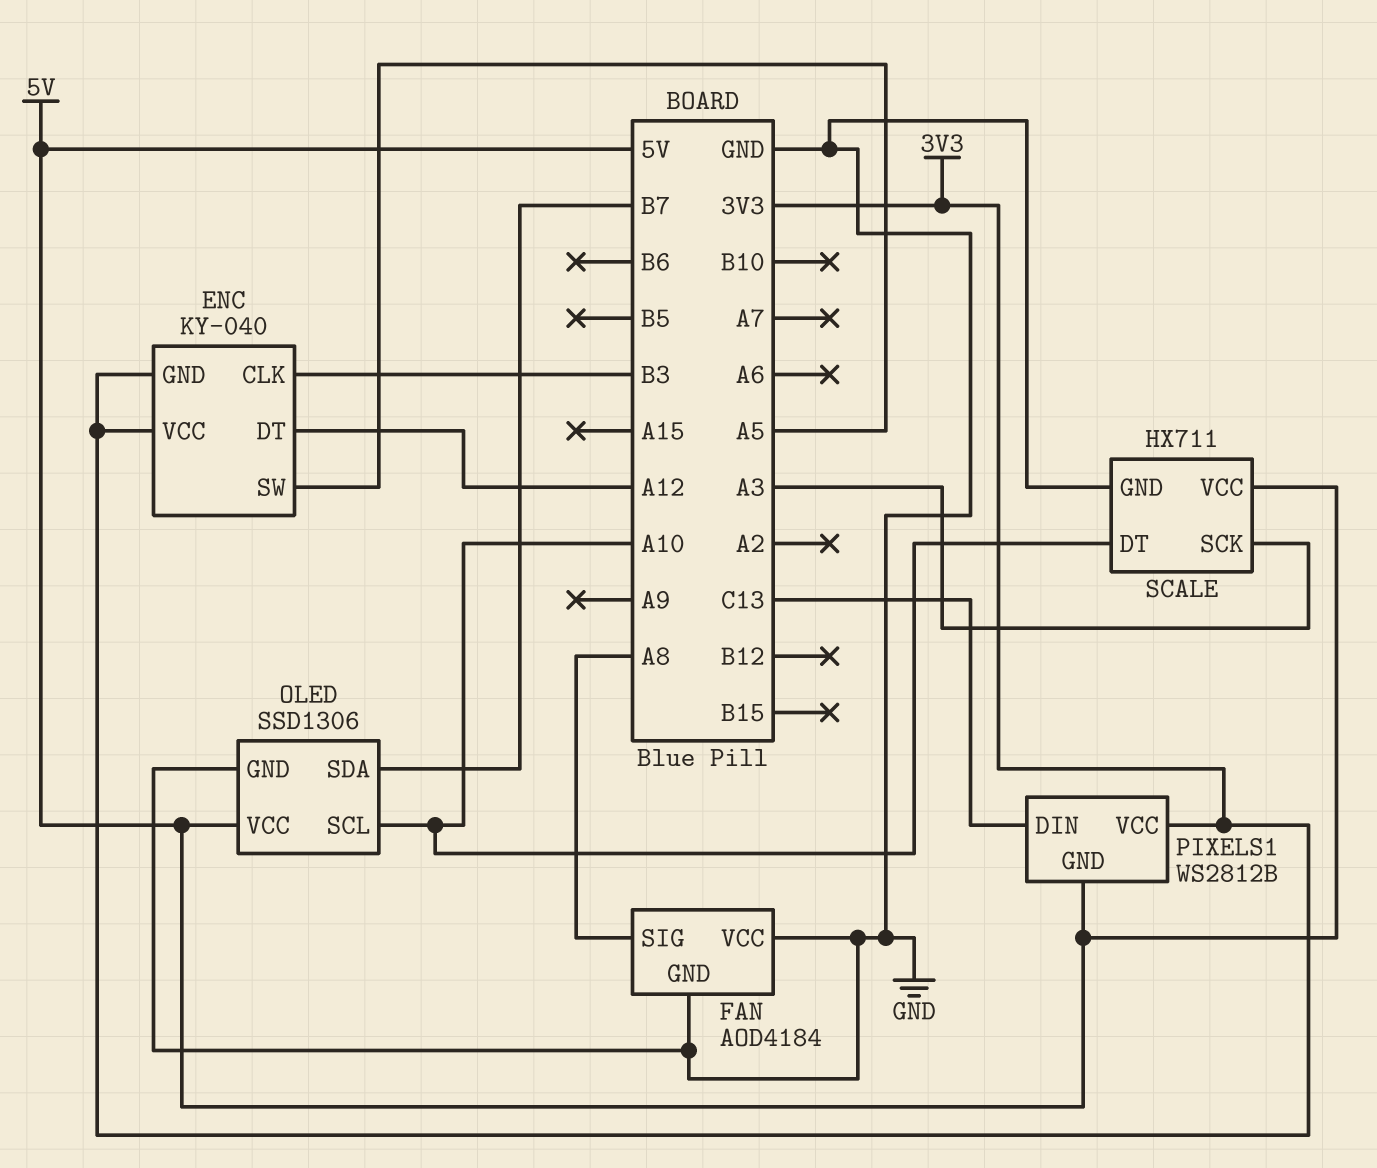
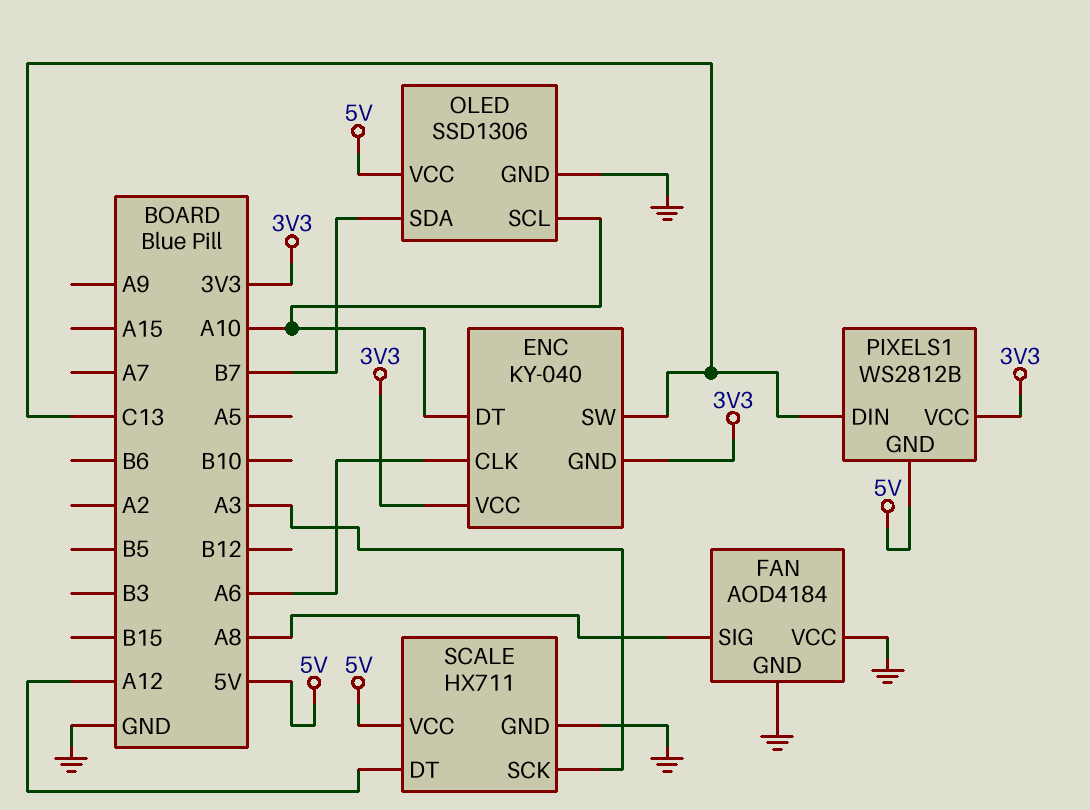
ENC pin CLK: B3 -> A6
ENC pin DT: A12 -> A10
ENC pin SW: A5 -> C13
SCALE pin DT: A10 -> A12

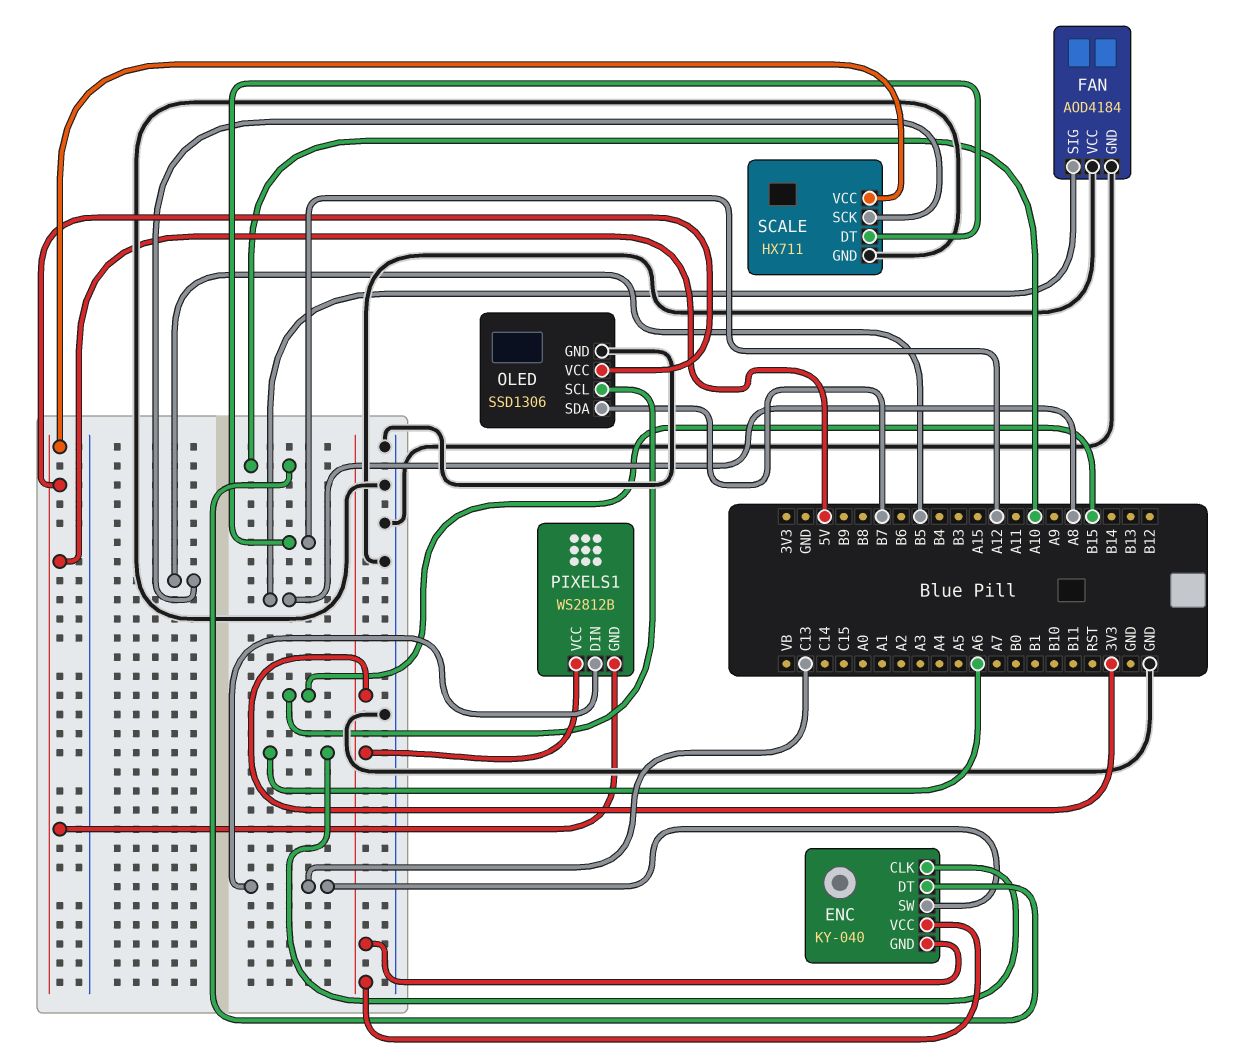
OLED pin SCL: A10 -> B15
SCALE pin SCK: A3 -> B5

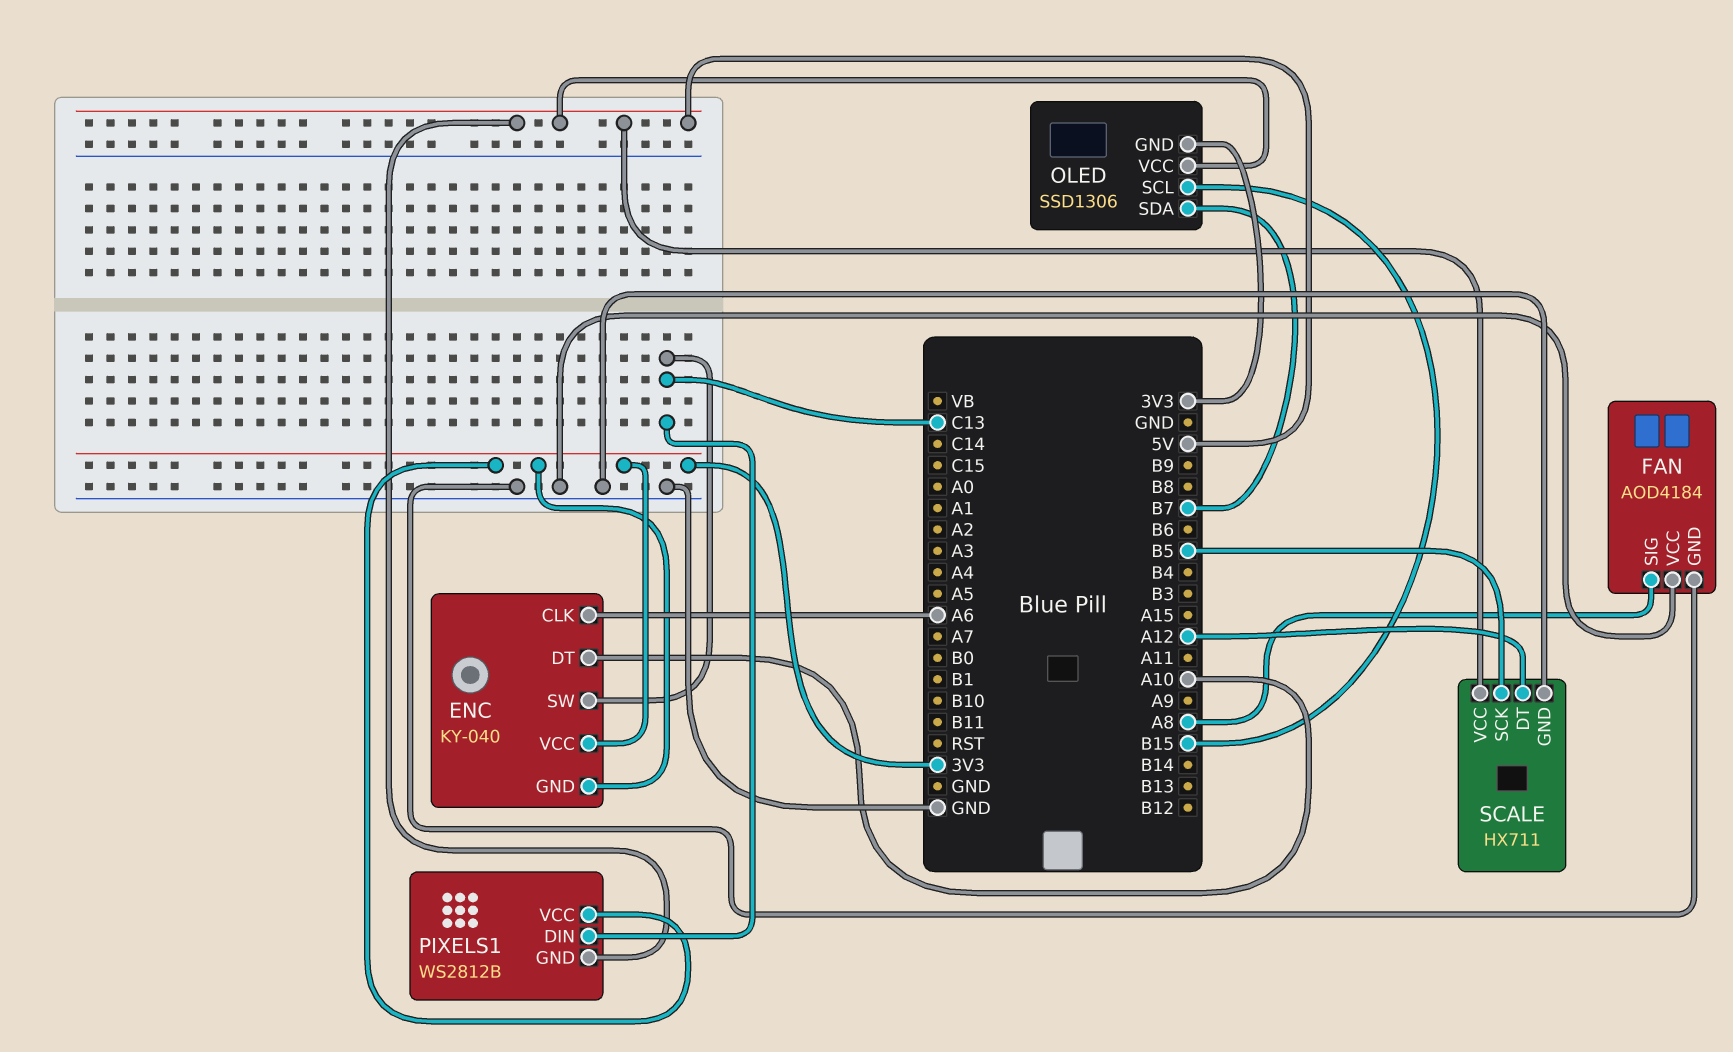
OLED pin GND: GND -> 3V3

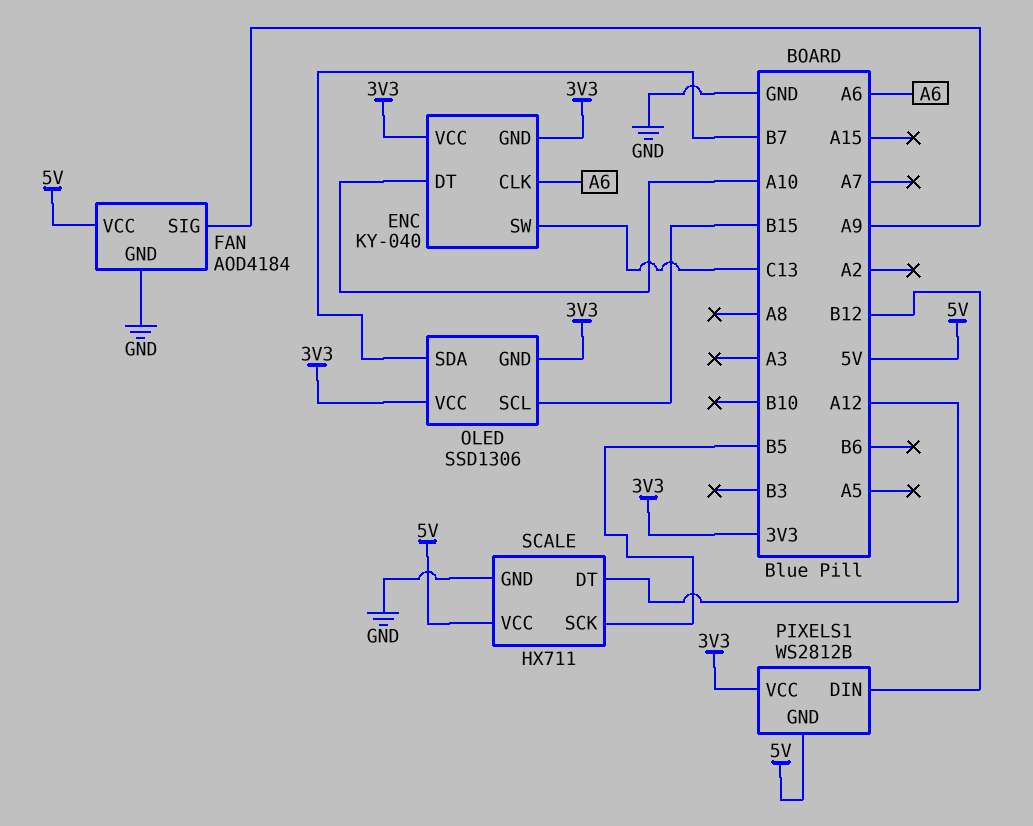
FAN pin SIG: A8 -> A9
FAN pin VCC: GND -> 5V
OLED pin VCC: 5V -> 3V3
PIXELS1 pin DIN: C13 -> B12

